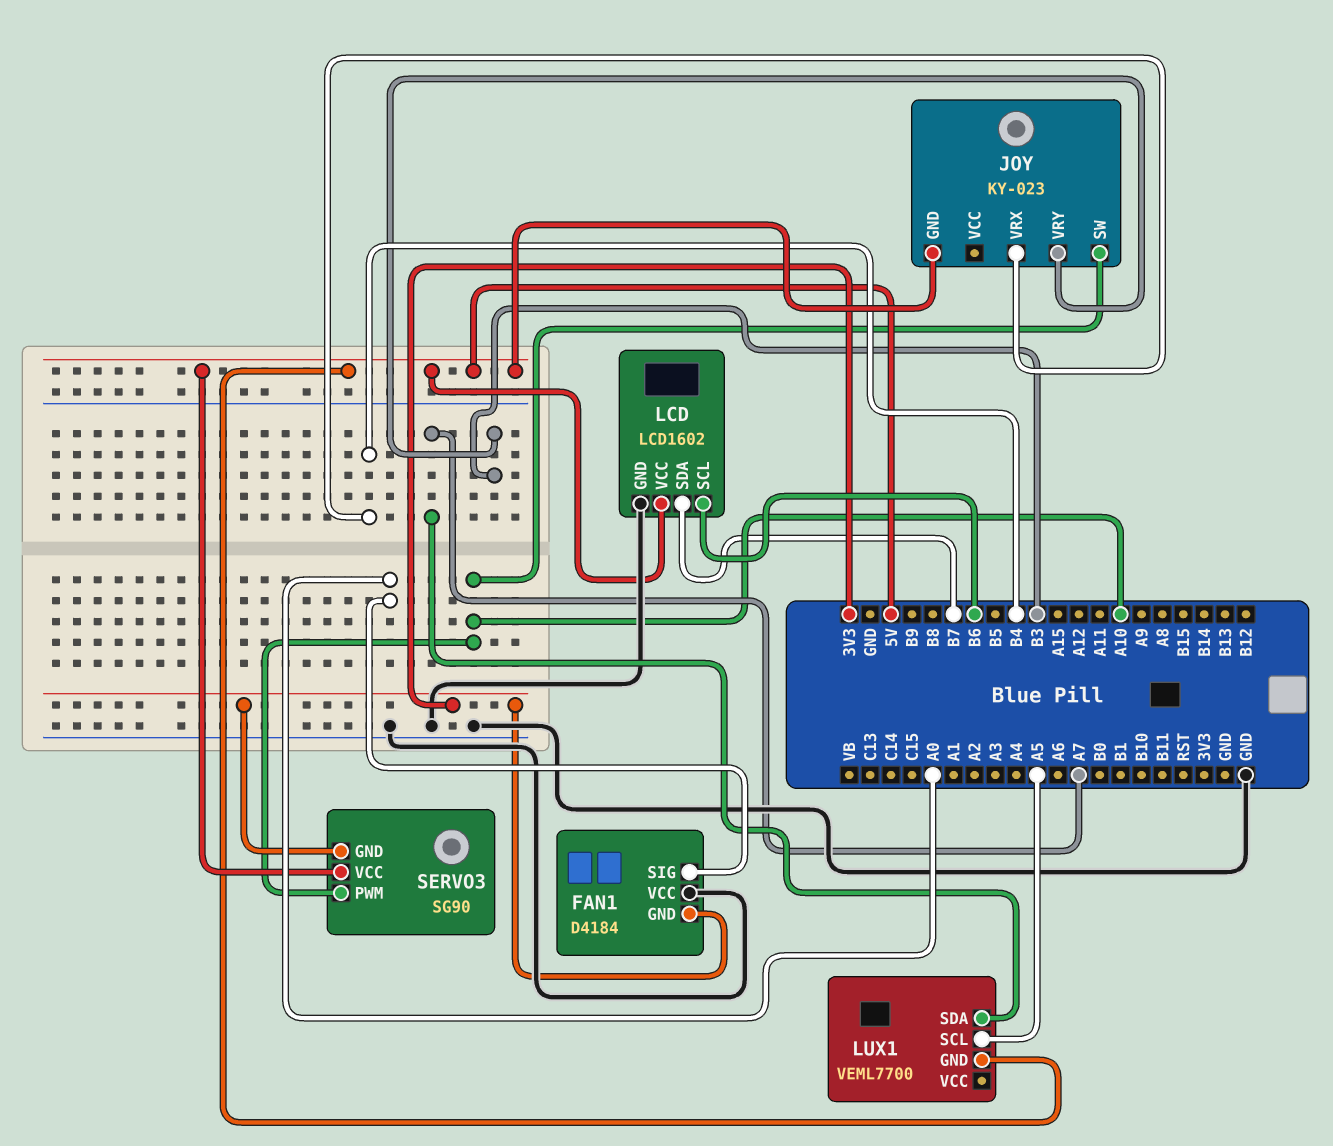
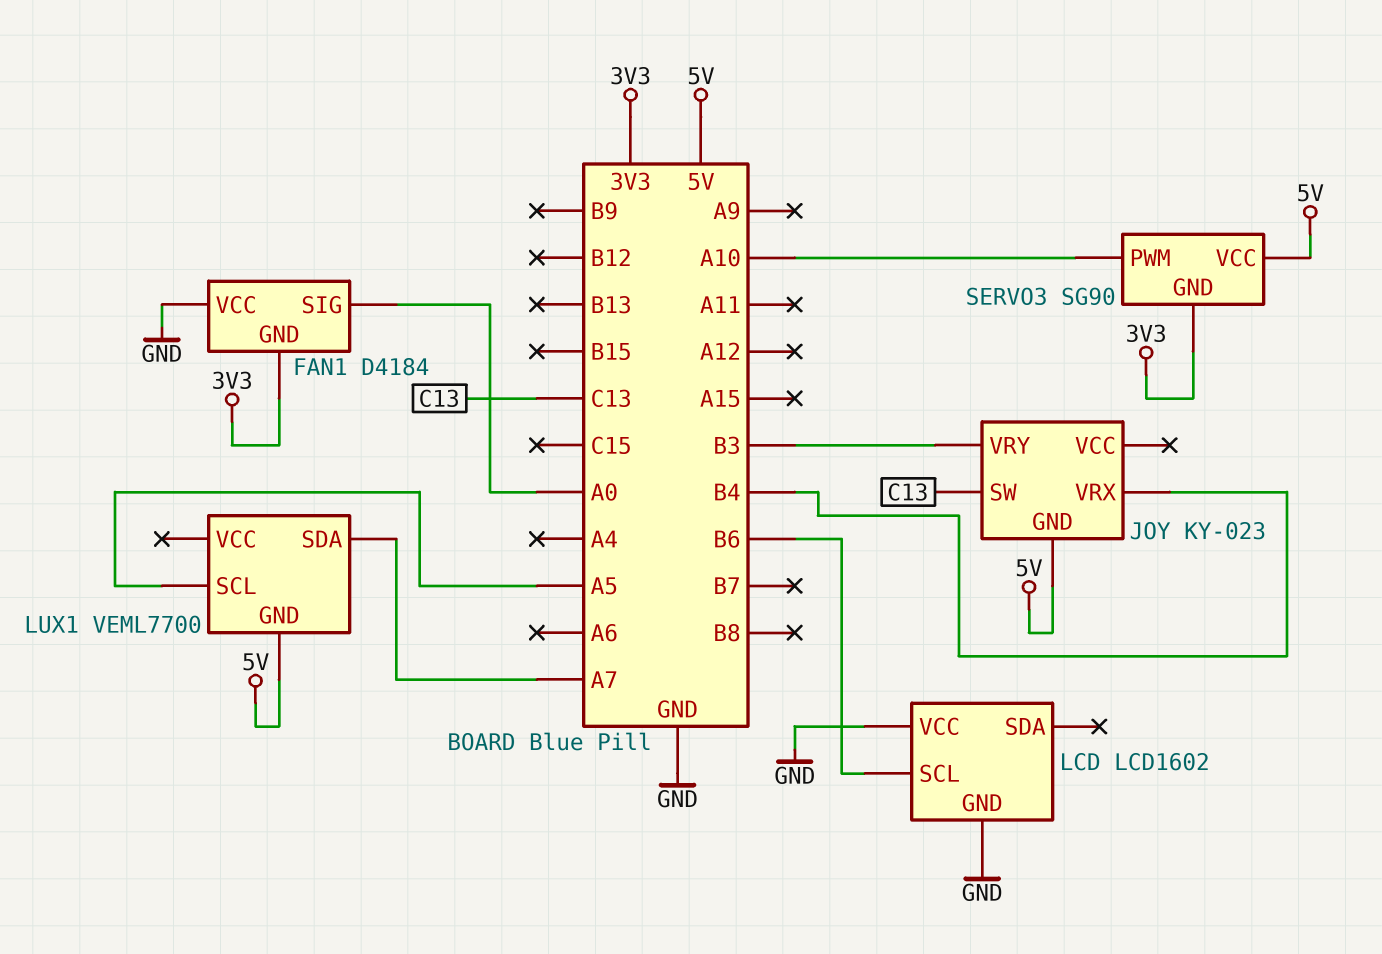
JOY pin SW: A10 -> C13
LCD pin SDA: B7 -> none
LCD pin VCC: 5V -> GND

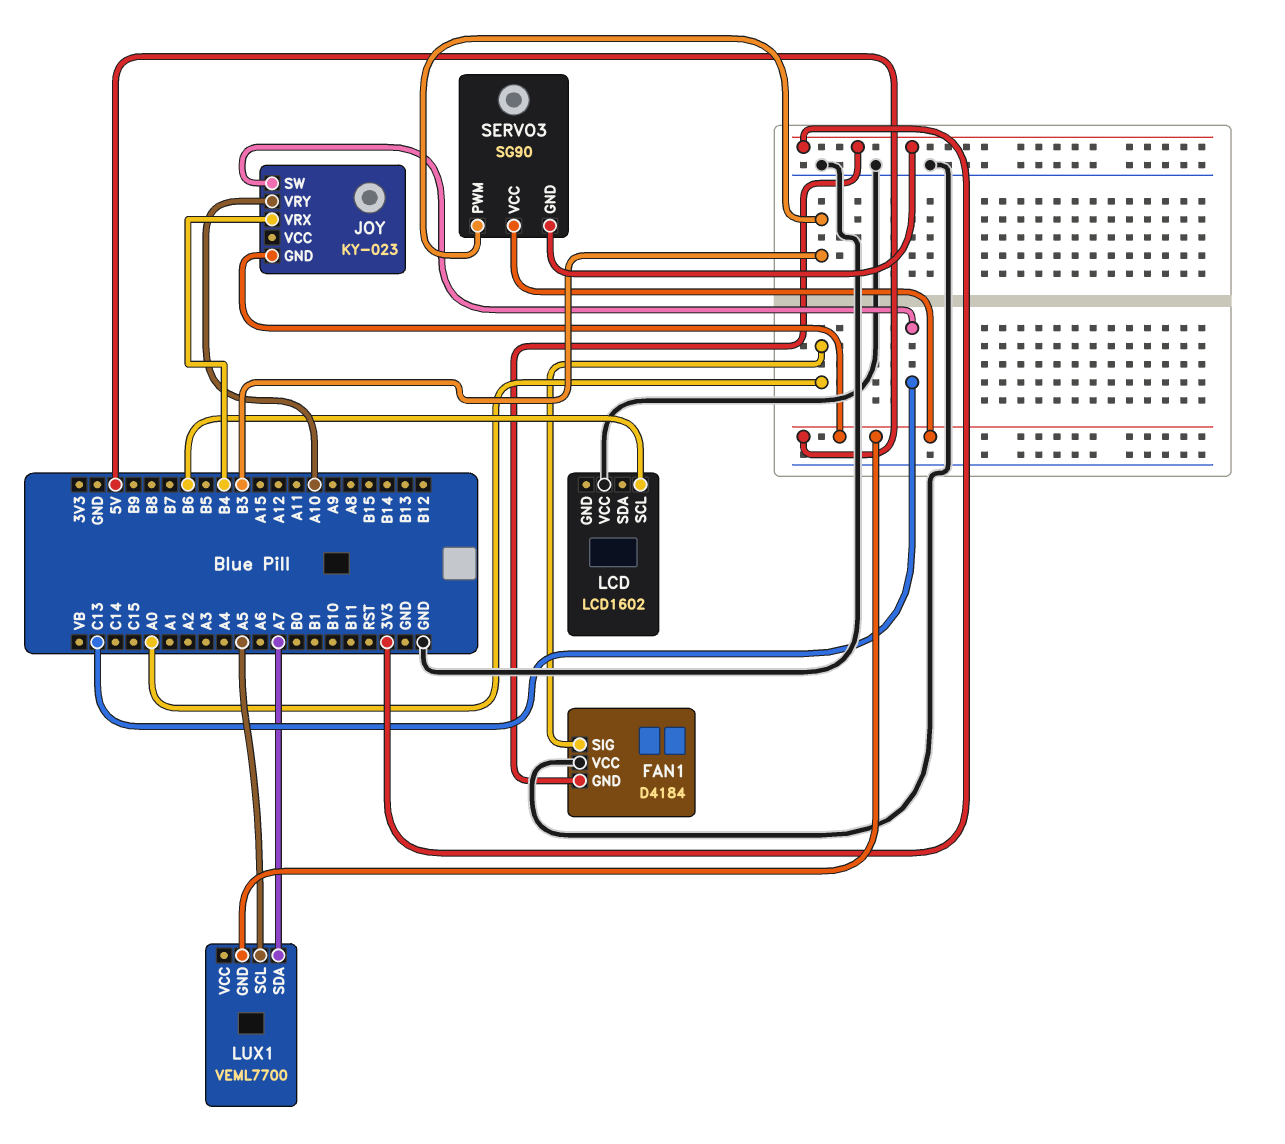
JOY pin VRY: B3 -> A10
LCD pin GND: GND -> none
SERVO3 pin PWM: A10 -> B3

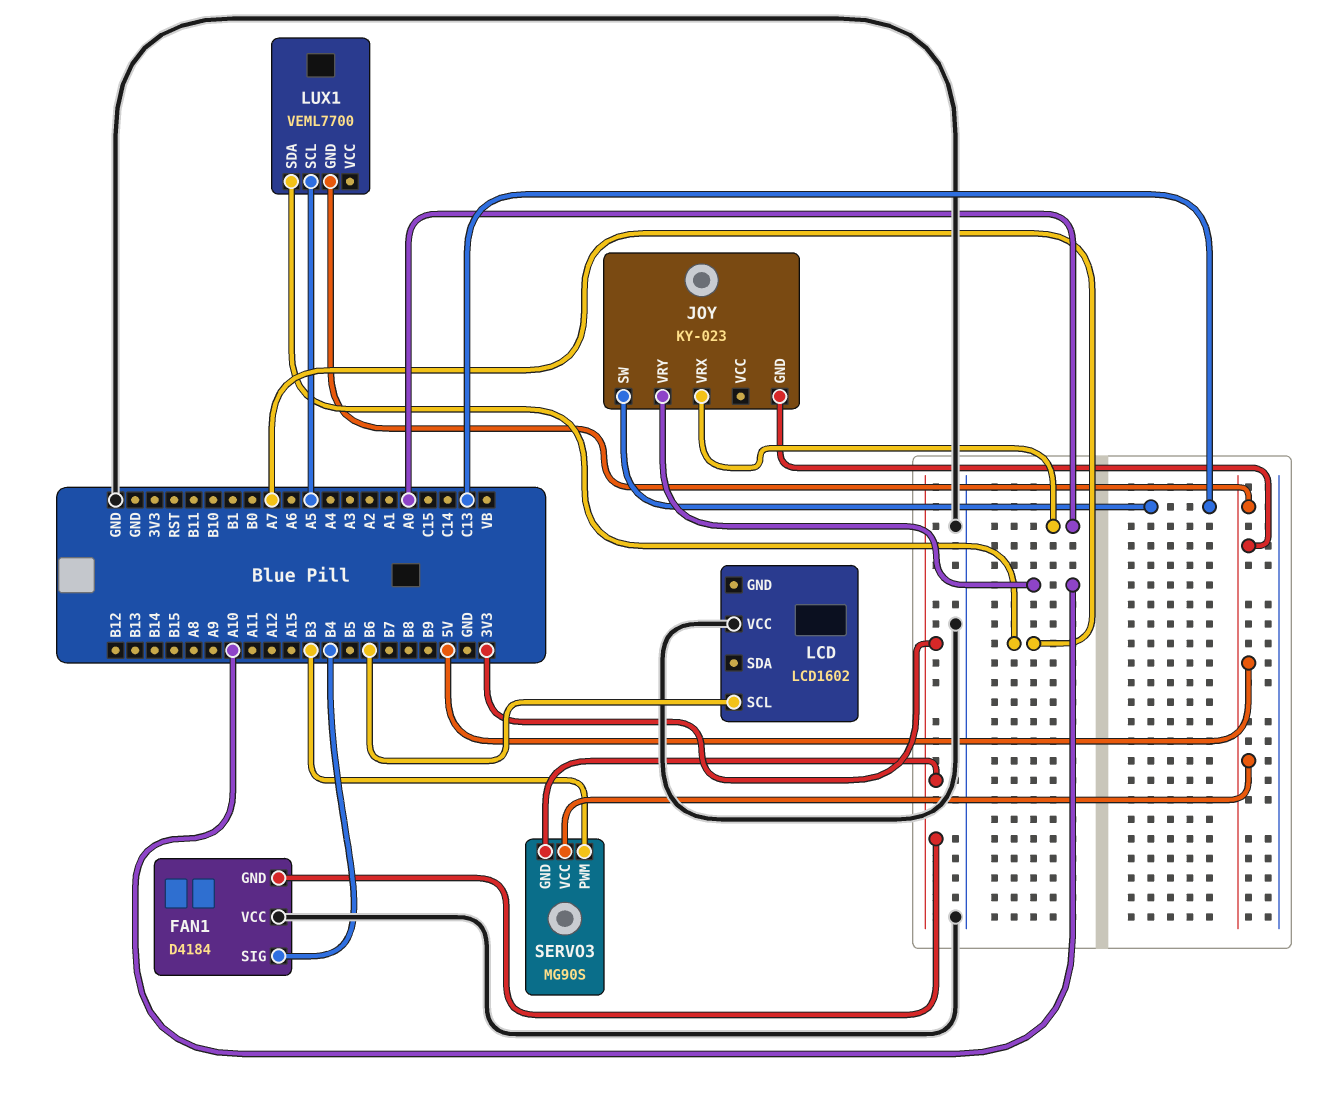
FAN1 pin SIG: A0 -> B4
JOY pin VRX: B4 -> A0
SERVO3: SG90 -> MG90S

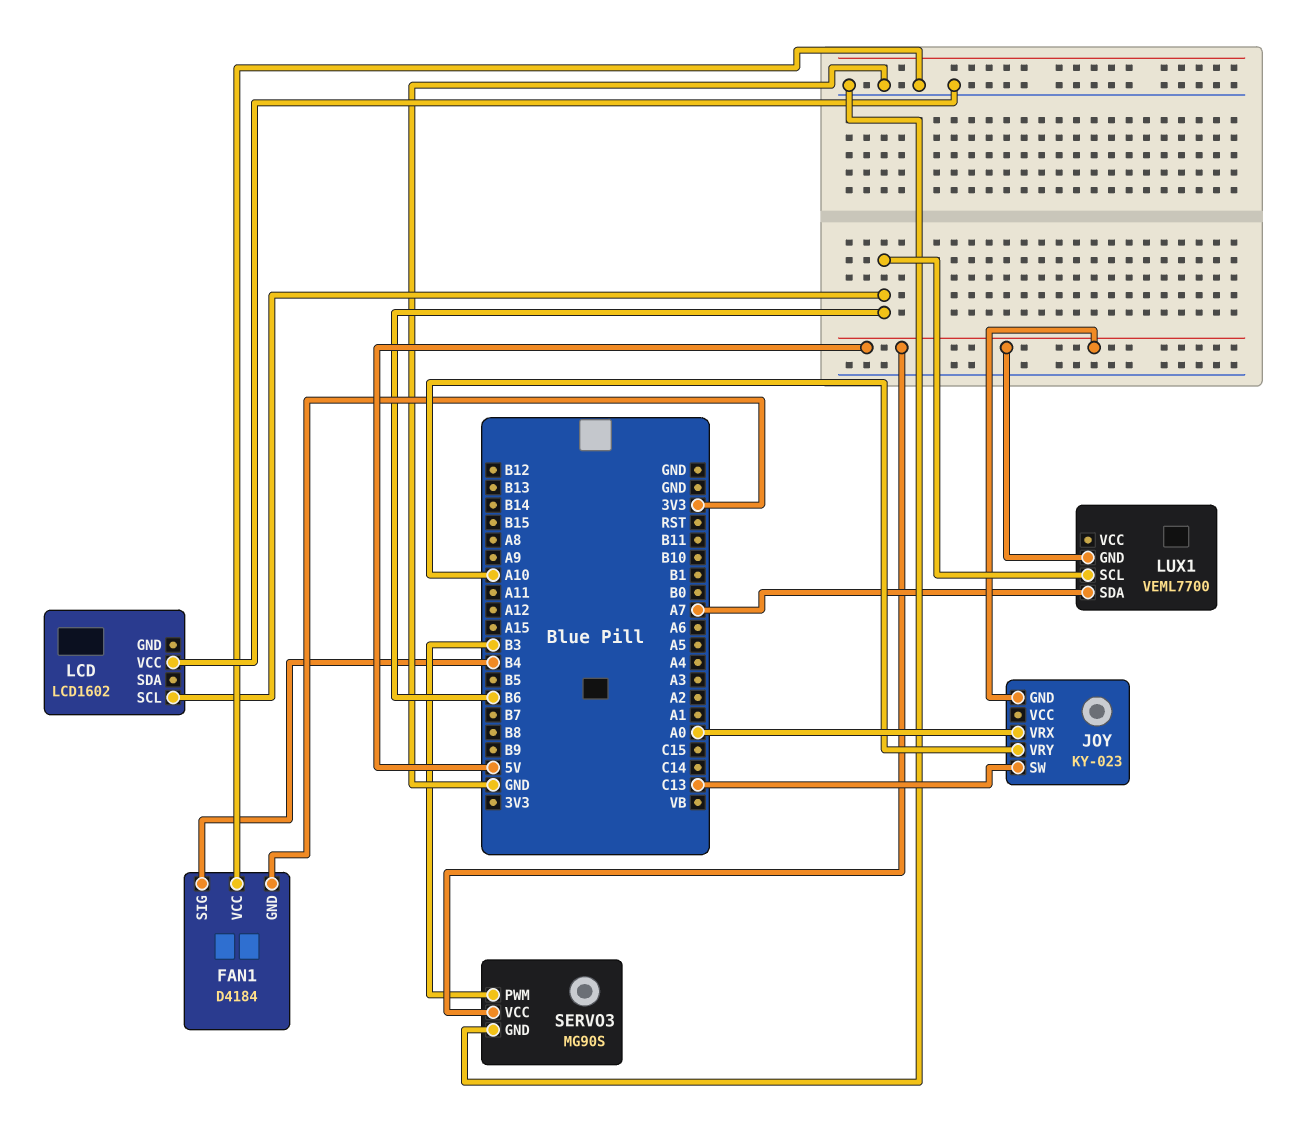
LUX1 pin SCL: A5 -> B6
SERVO3 pin GND: 3V3 -> GND

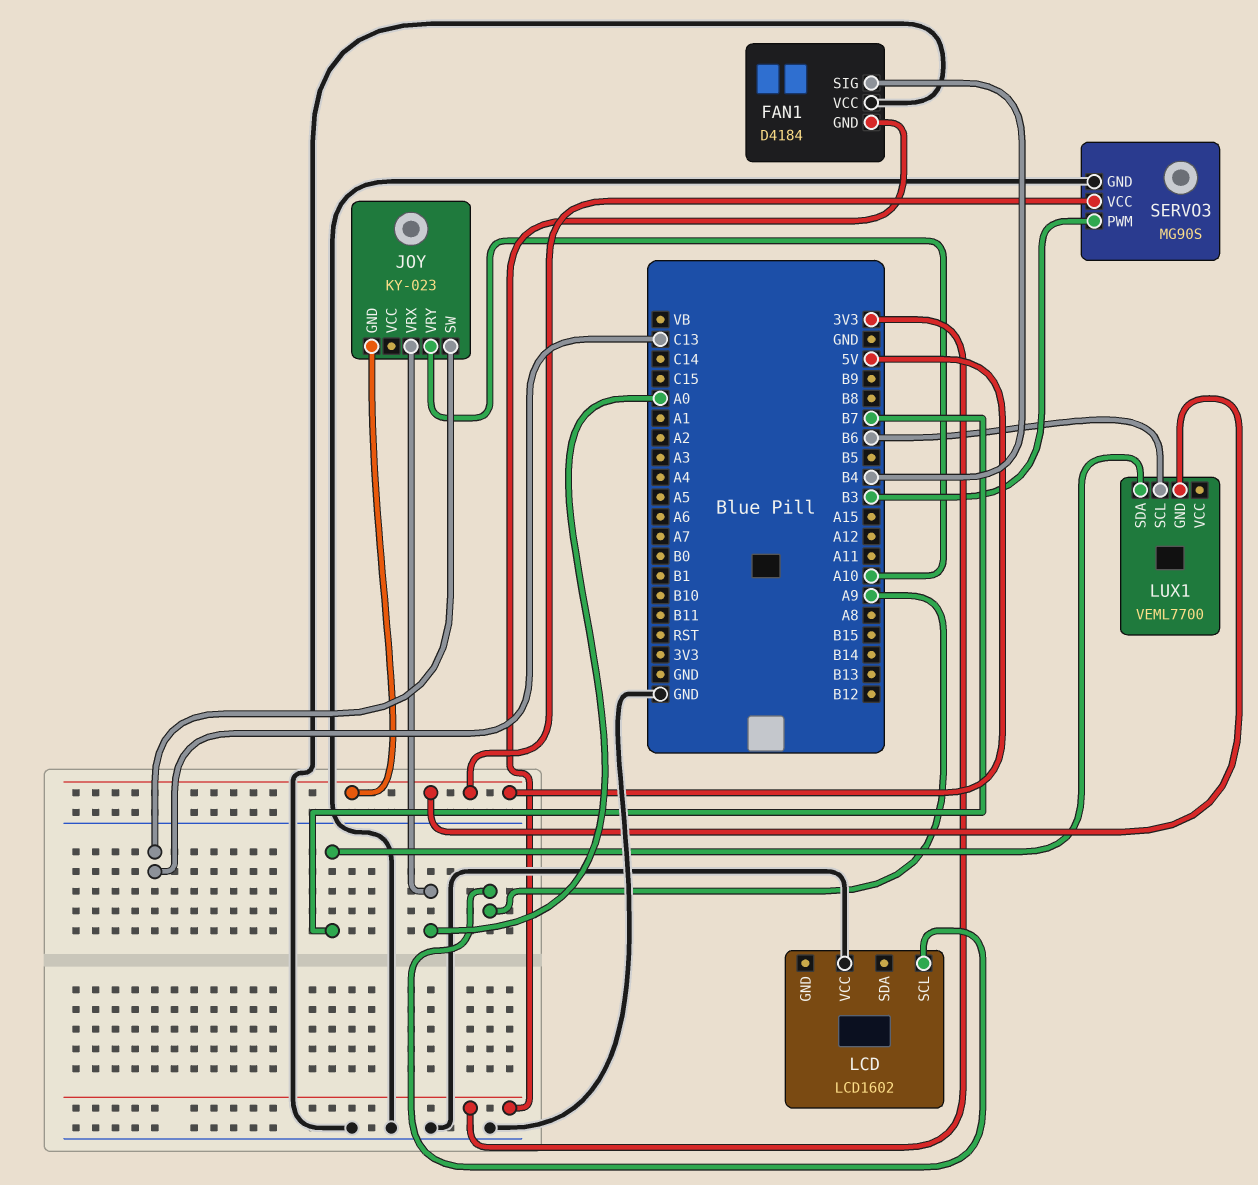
LCD pin SCL: B6 -> A9
LUX1 pin SDA: A7 -> B7

